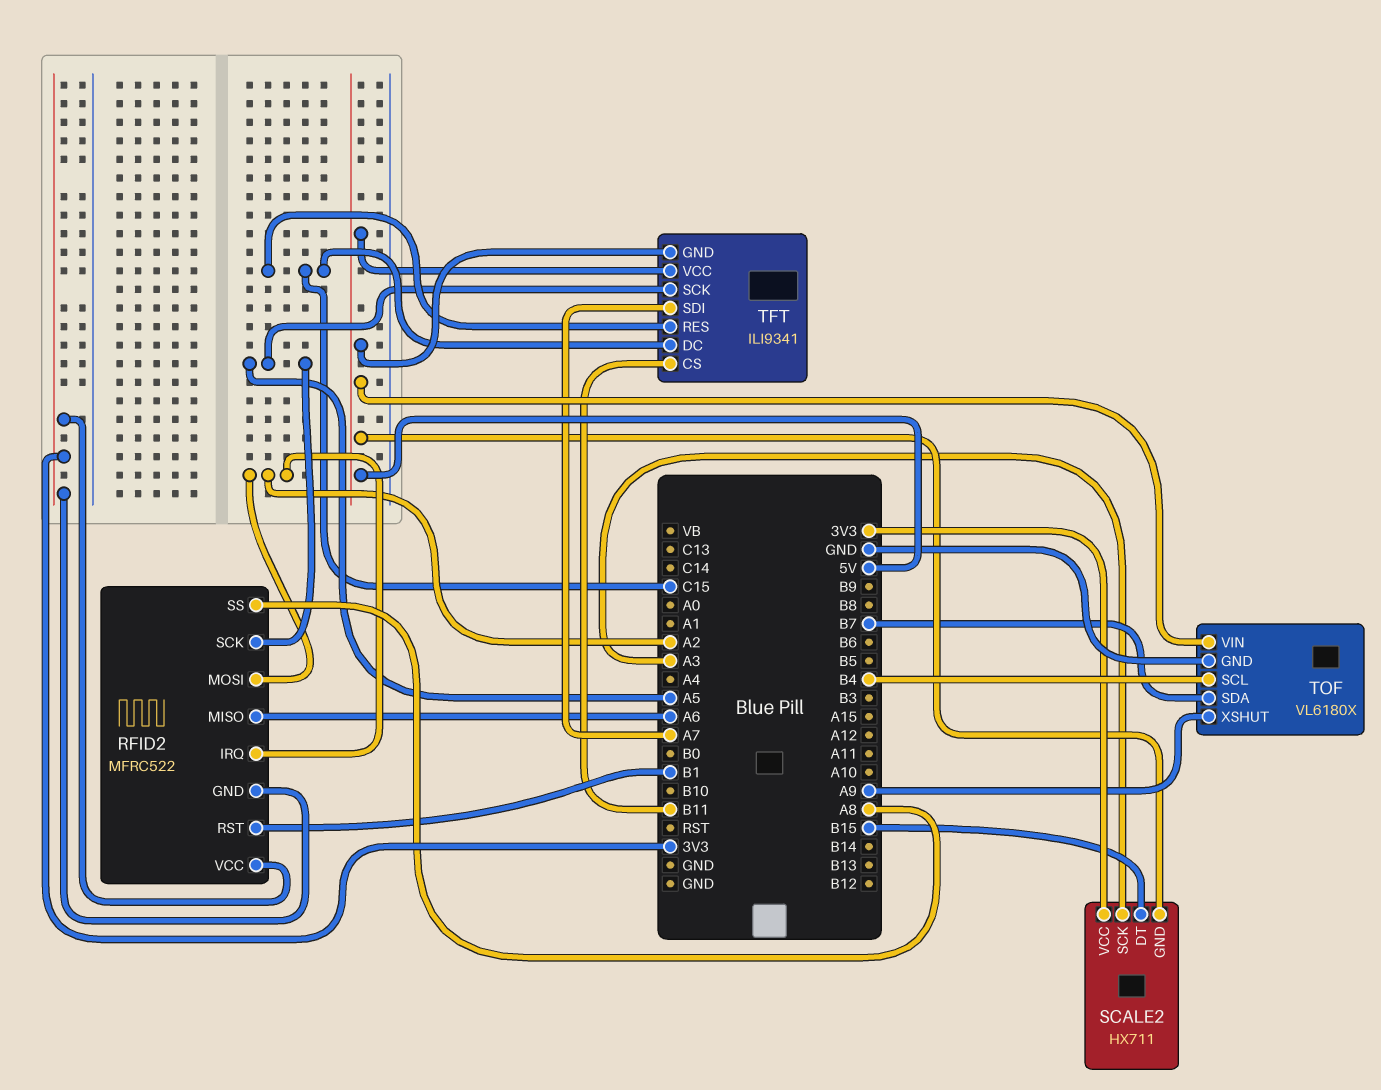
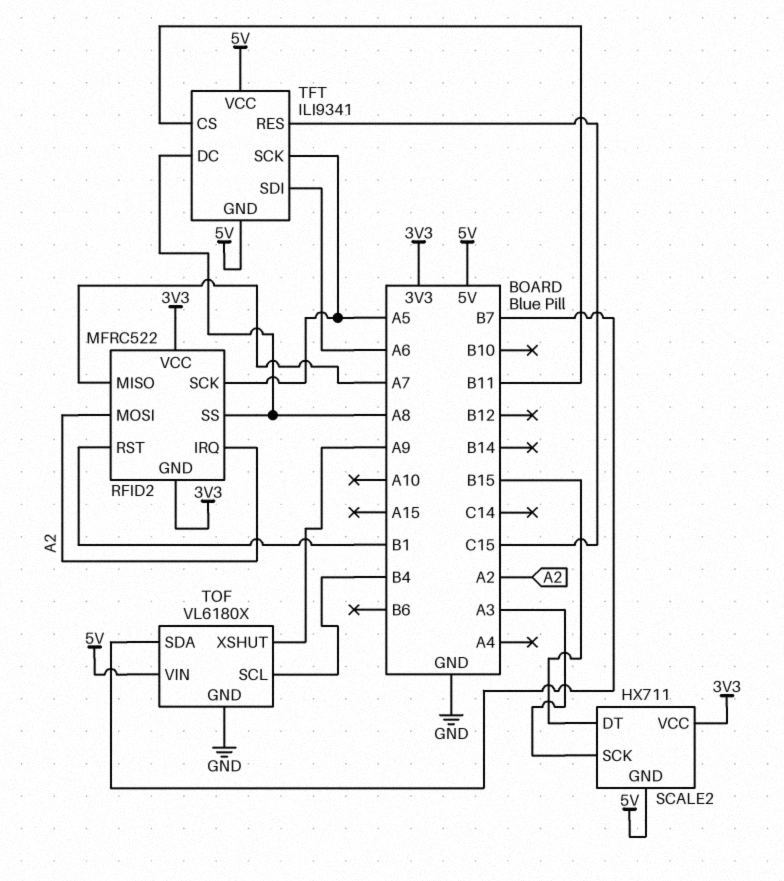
RFID2 pin MISO: A6 -> A7
TFT pin DC: C15 -> A8
TFT pin SDI: A7 -> A6

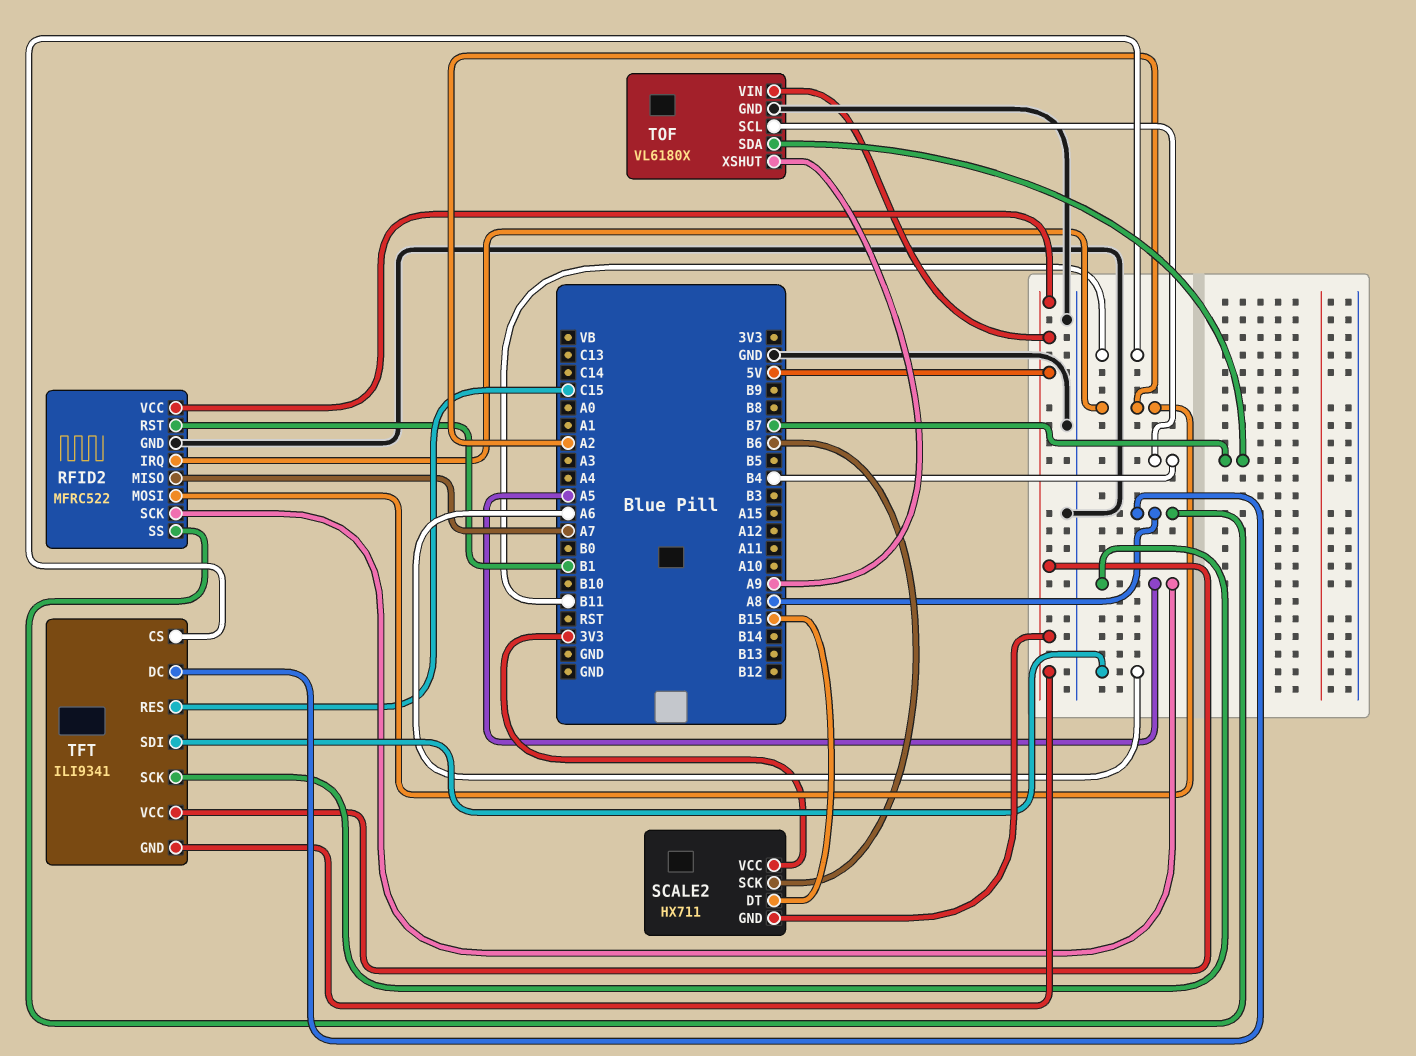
RFID2 pin GND: 3V3 -> GND
RFID2 pin VCC: 3V3 -> 5V
SCALE2 pin SCK: A3 -> B6

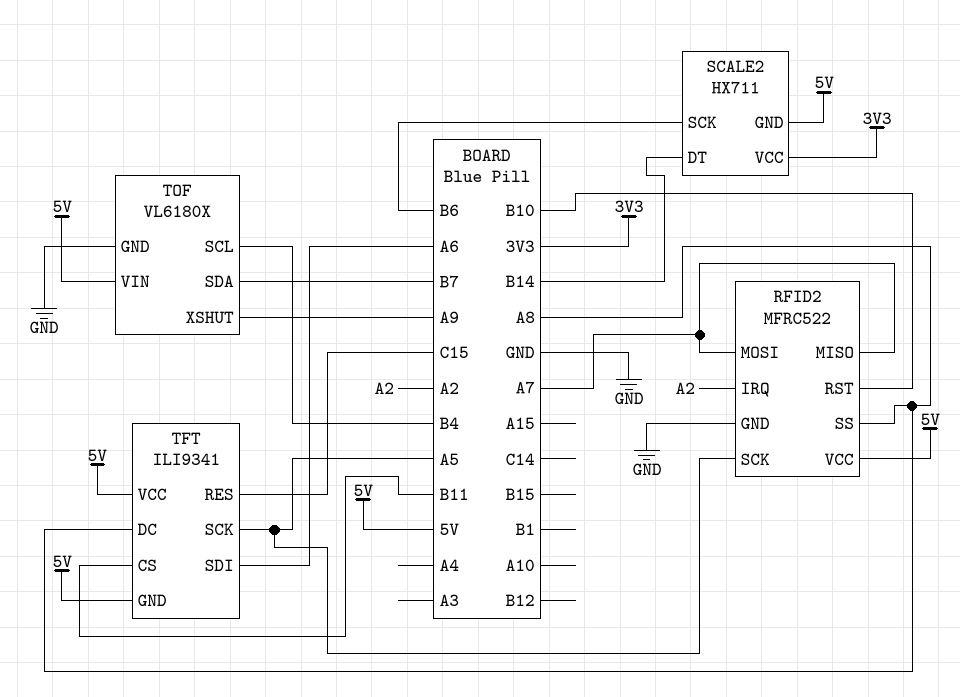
RFID2 pin MOSI: A2 -> A7
RFID2 pin RST: B1 -> B10
SCALE2 pin DT: B15 -> B14

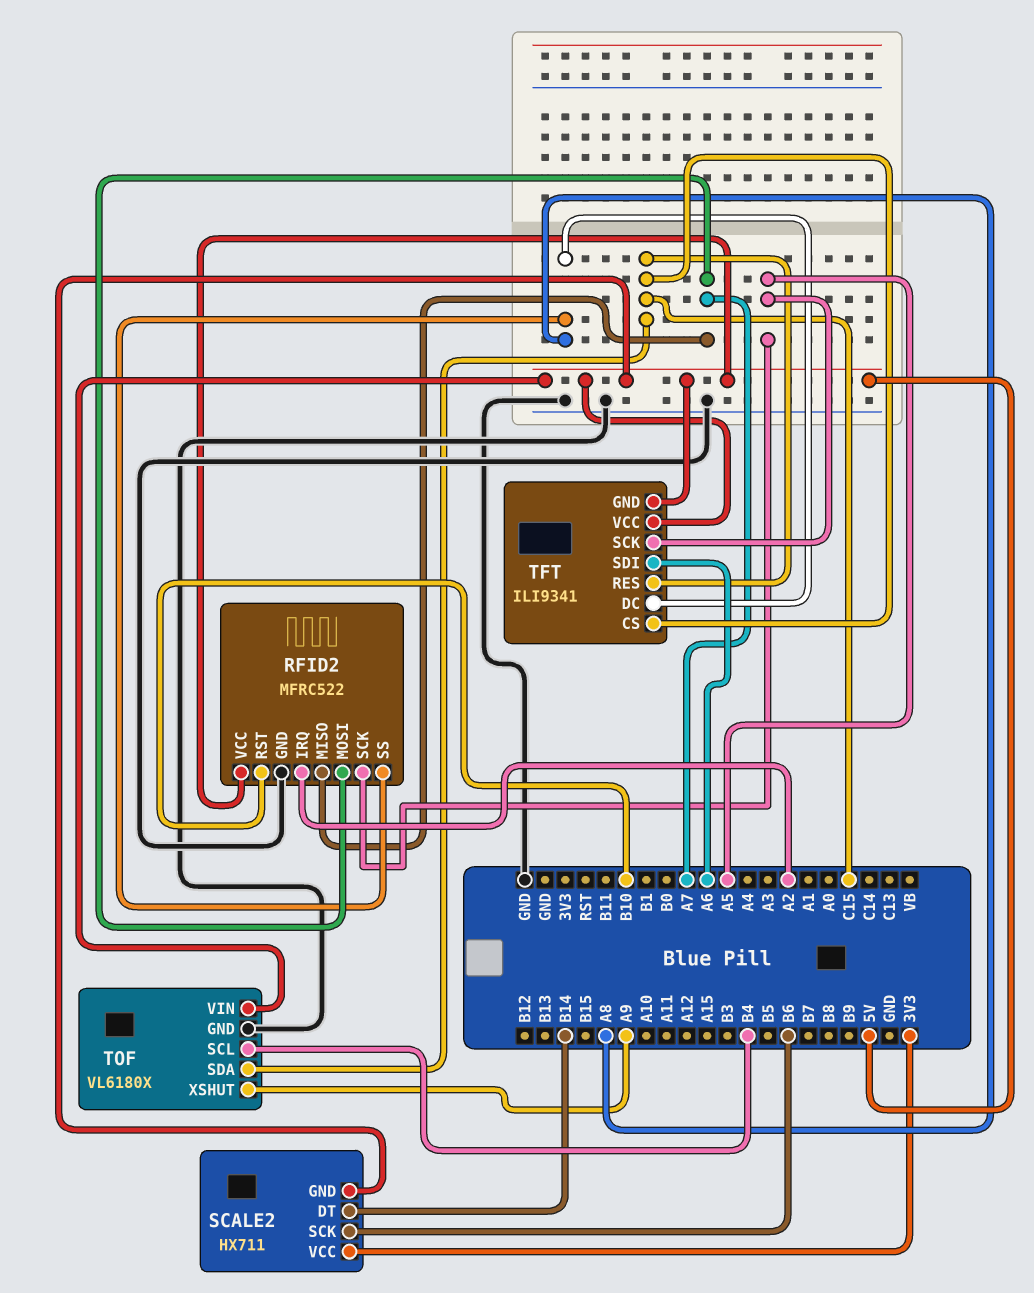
TFT pin CS: B11 -> C15
TOF pin SDA: B7 -> C15

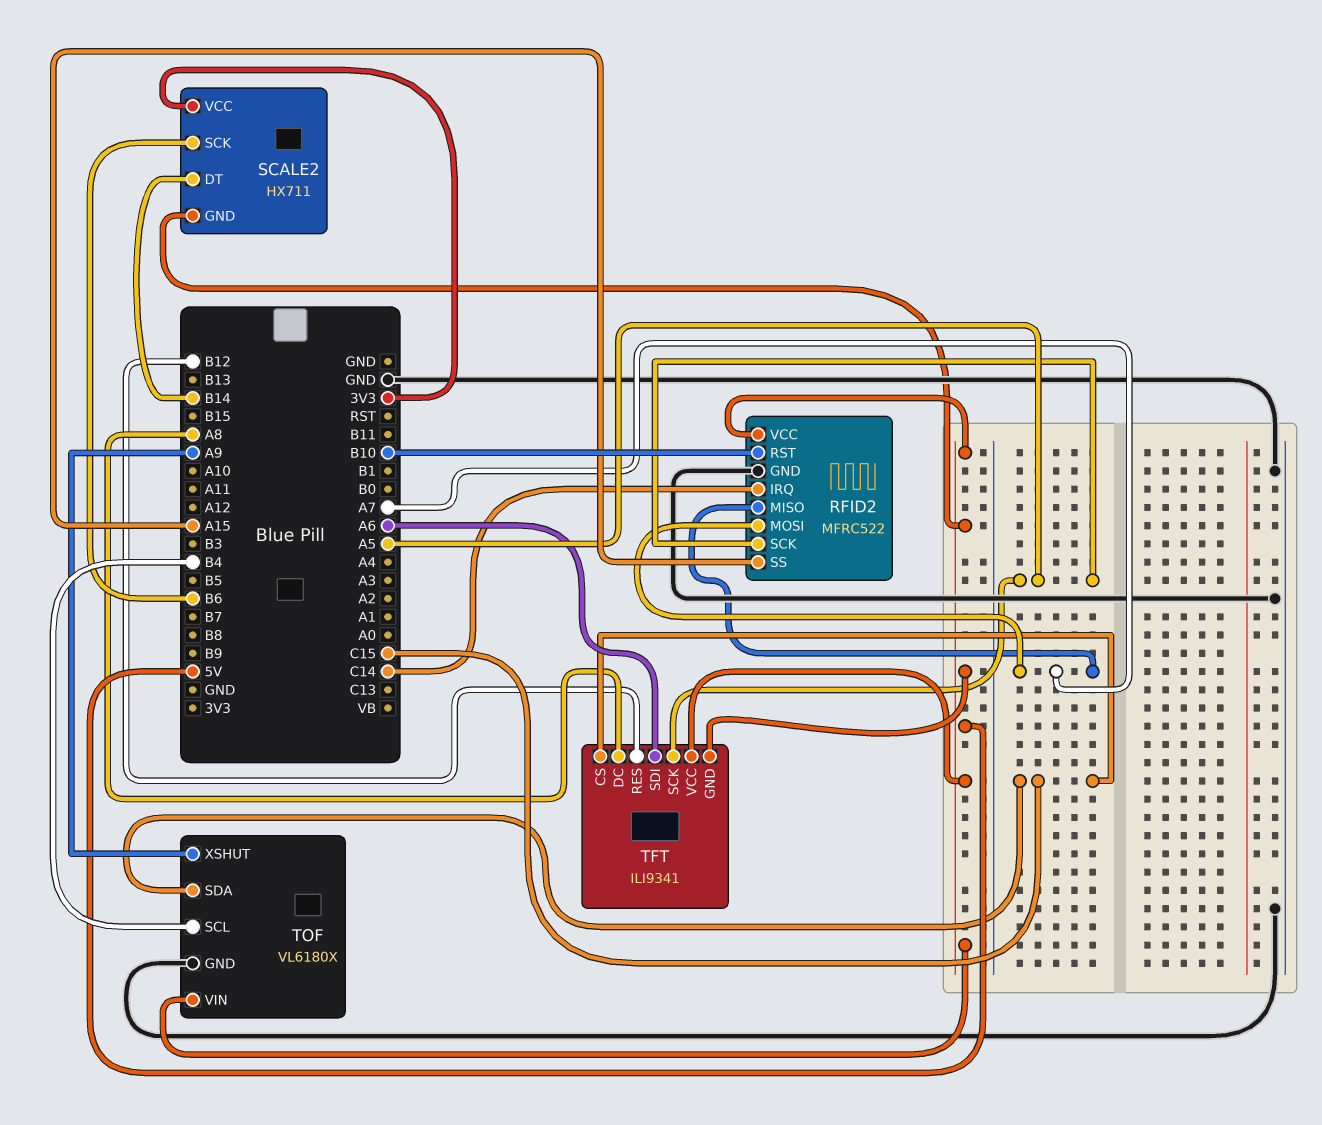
RFID2 pin IRQ: A2 -> C14
RFID2 pin SS: A8 -> A15
TFT pin RES: C15 -> B12

